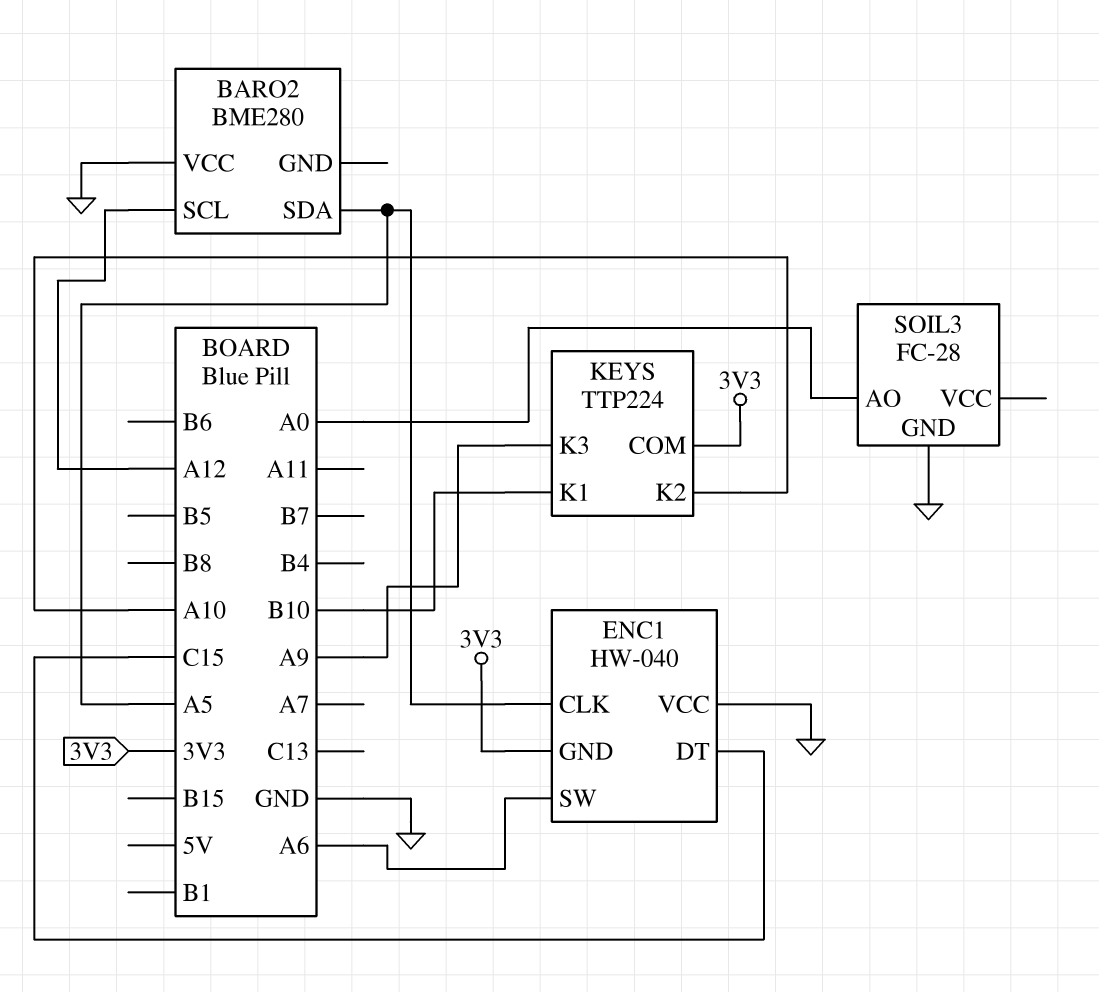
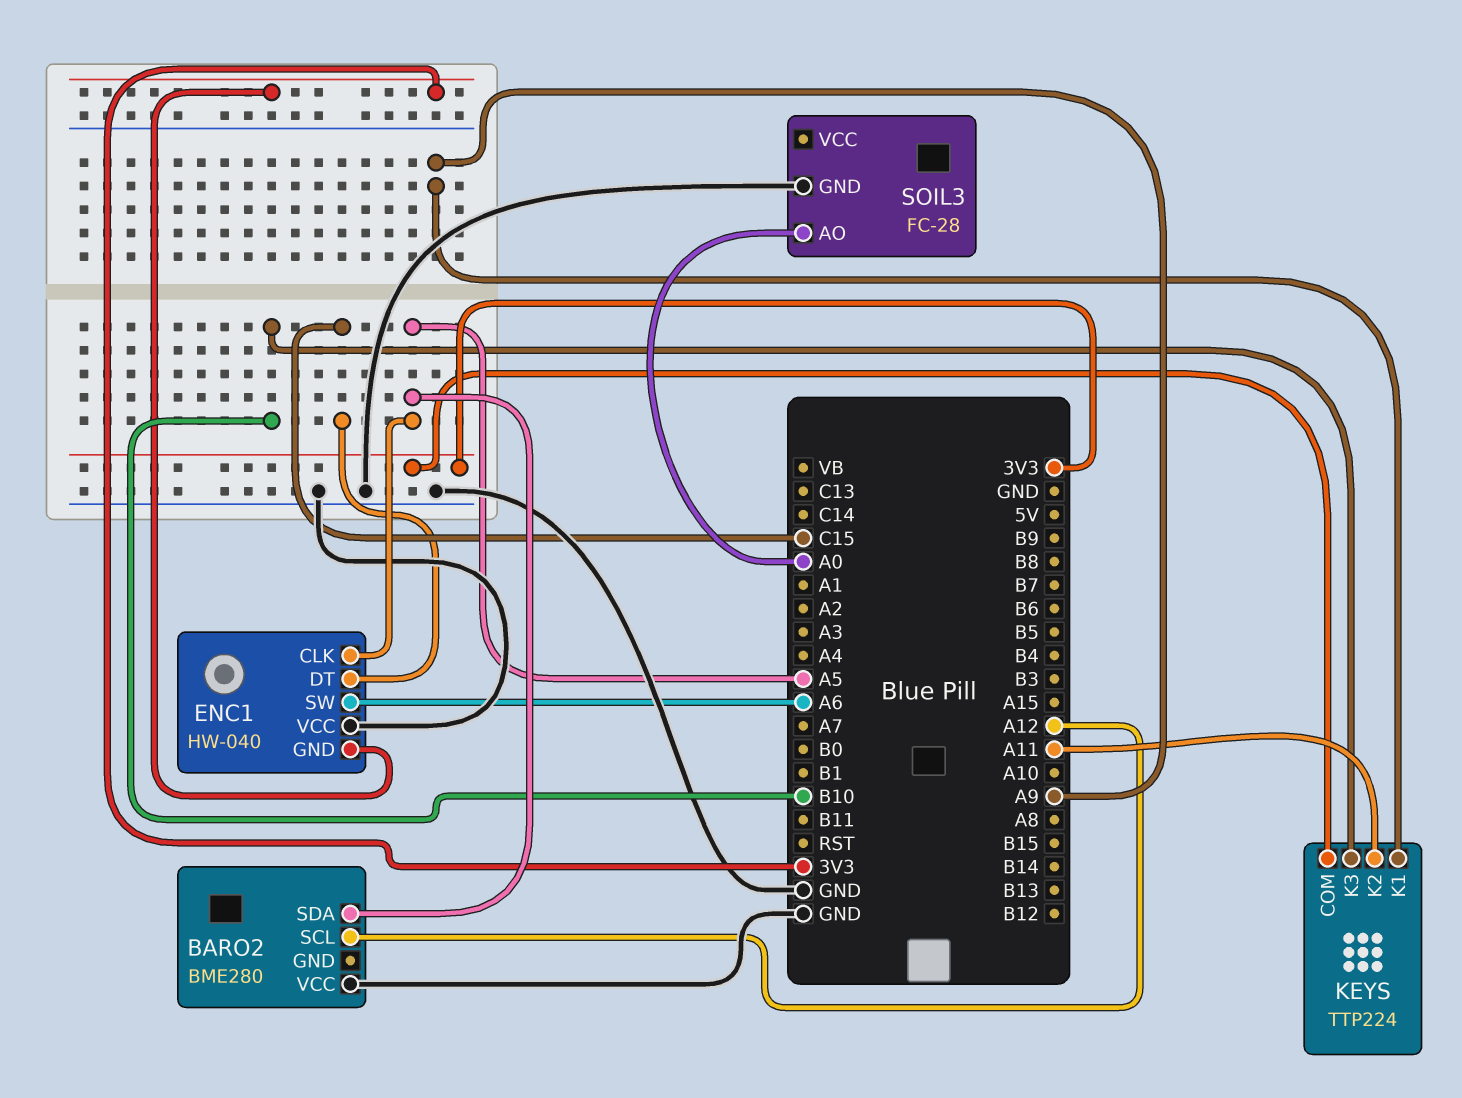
KEYS pin K1: B10 -> A9
KEYS pin K2: A10 -> A11
KEYS pin K3: A9 -> B10

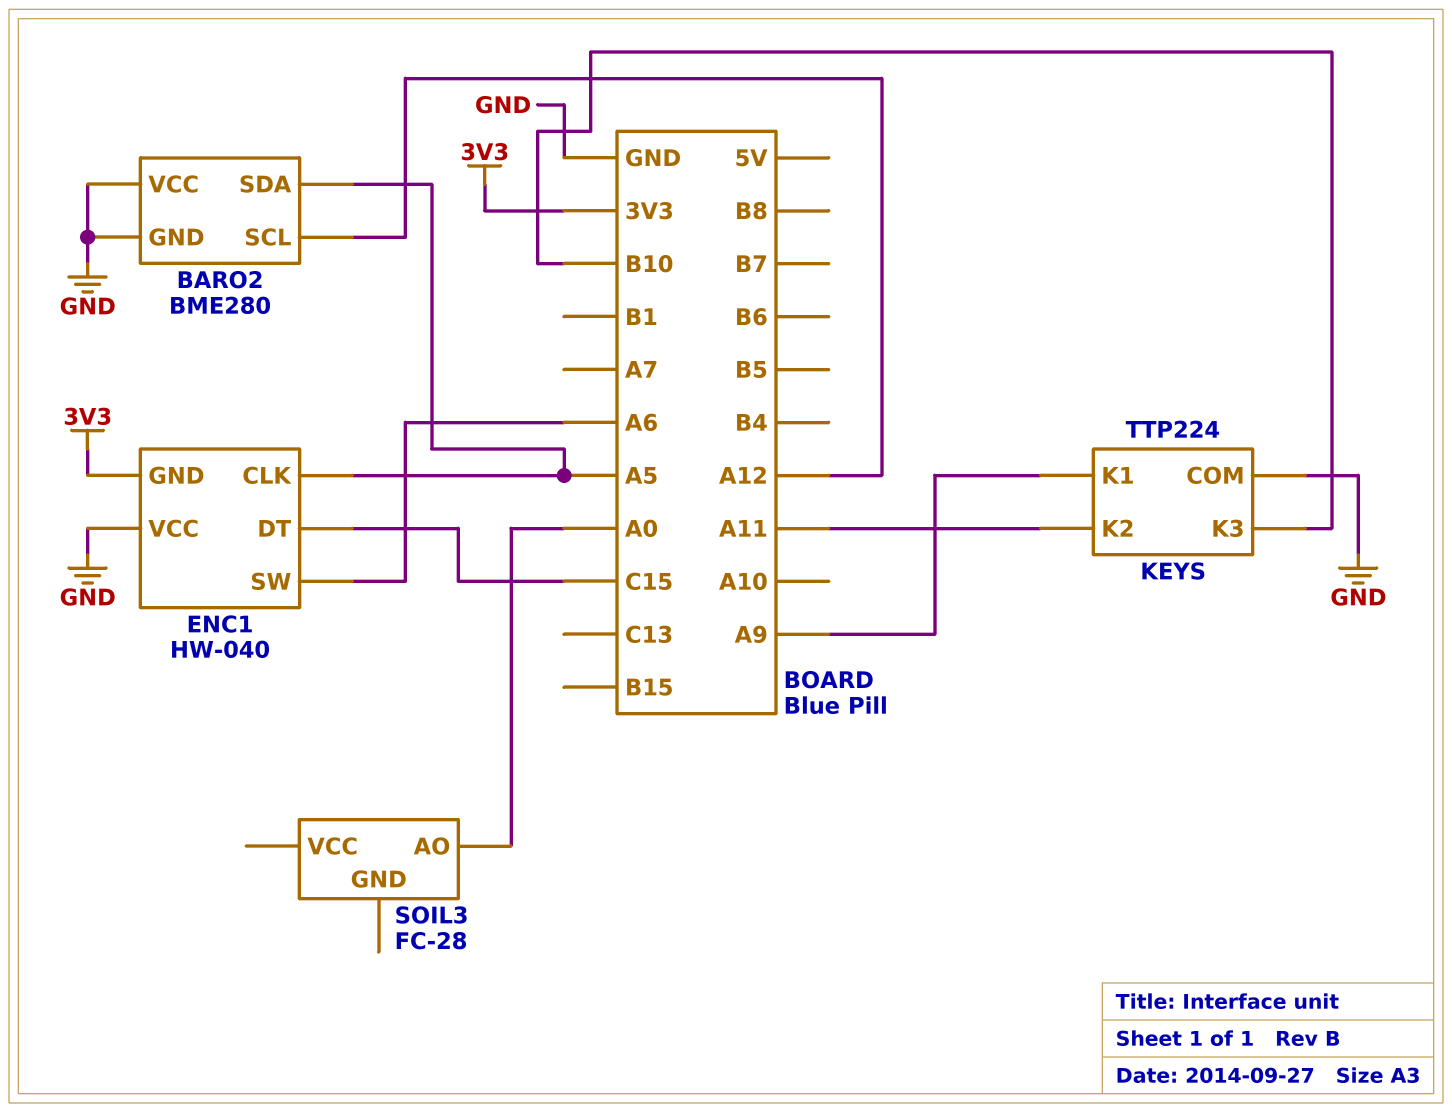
BARO2 pin GND: none -> GND
KEYS pin COM: 3V3 -> GND
SOIL3 pin GND: GND -> none

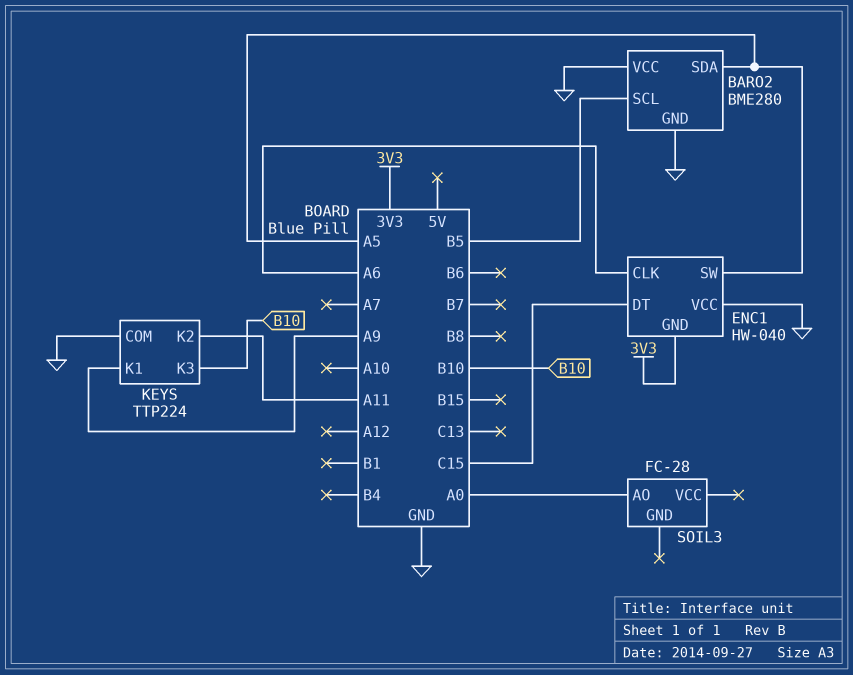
BARO2 pin SCL: A12 -> B5
ENC1 pin CLK: A5 -> A6
ENC1 pin SW: A6 -> A5

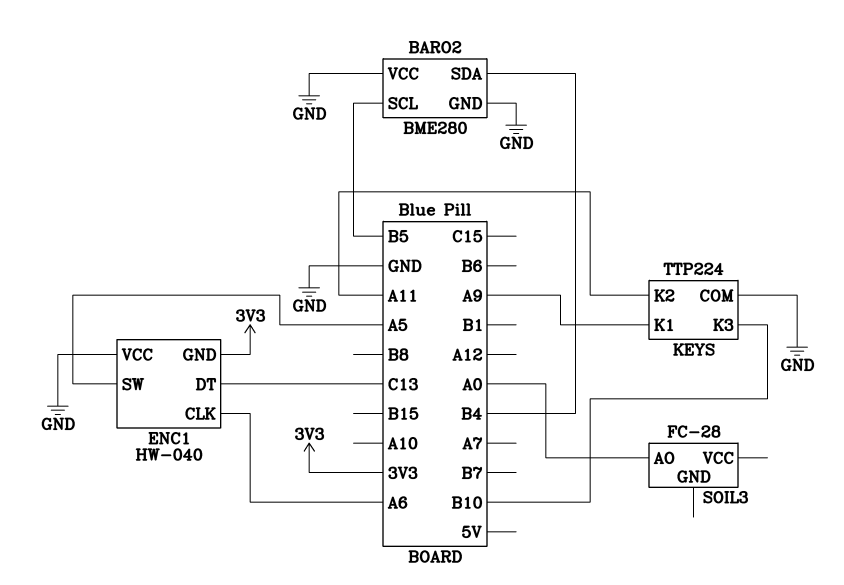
BARO2 pin SDA: A5 -> B4
ENC1 pin DT: C15 -> C13

